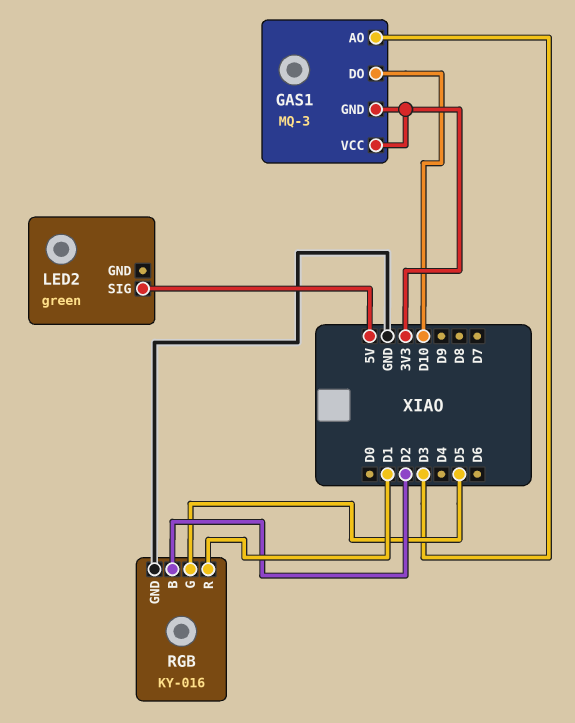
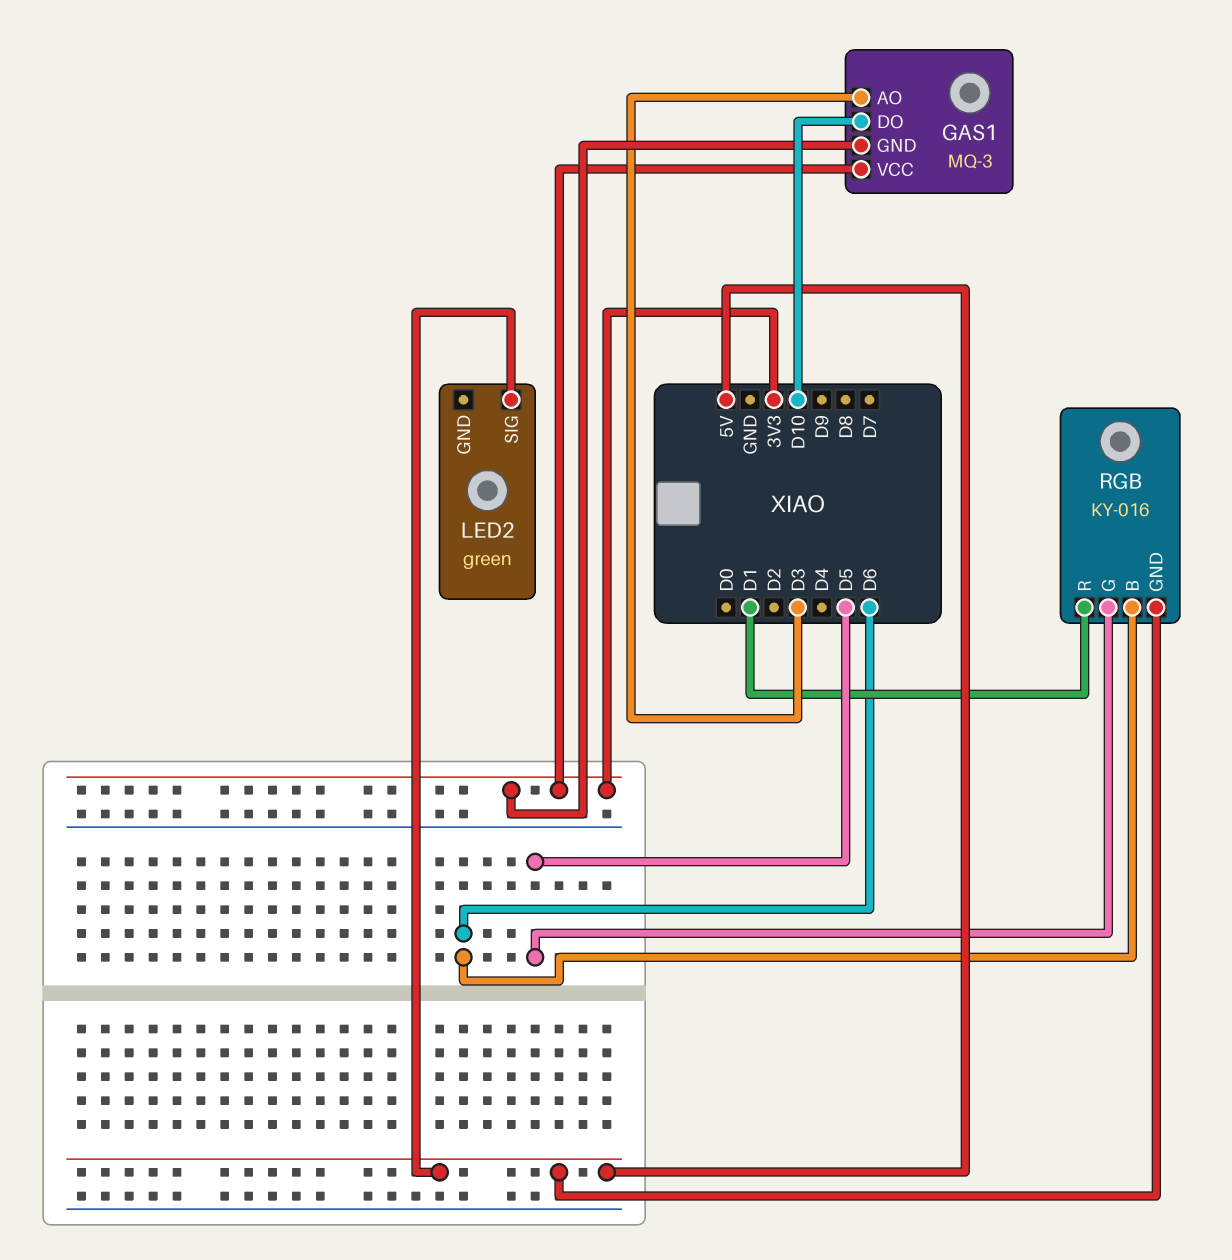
RGB pin B: D2 -> D6
RGB pin GND: GND -> 5V

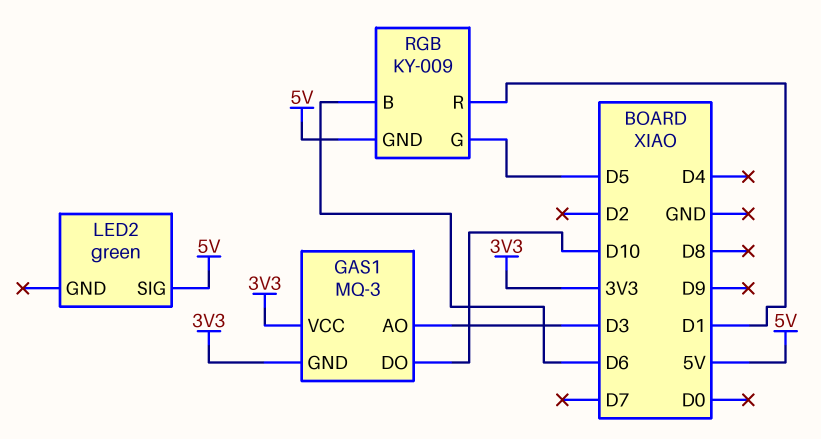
RGB: KY-016 -> KY-009

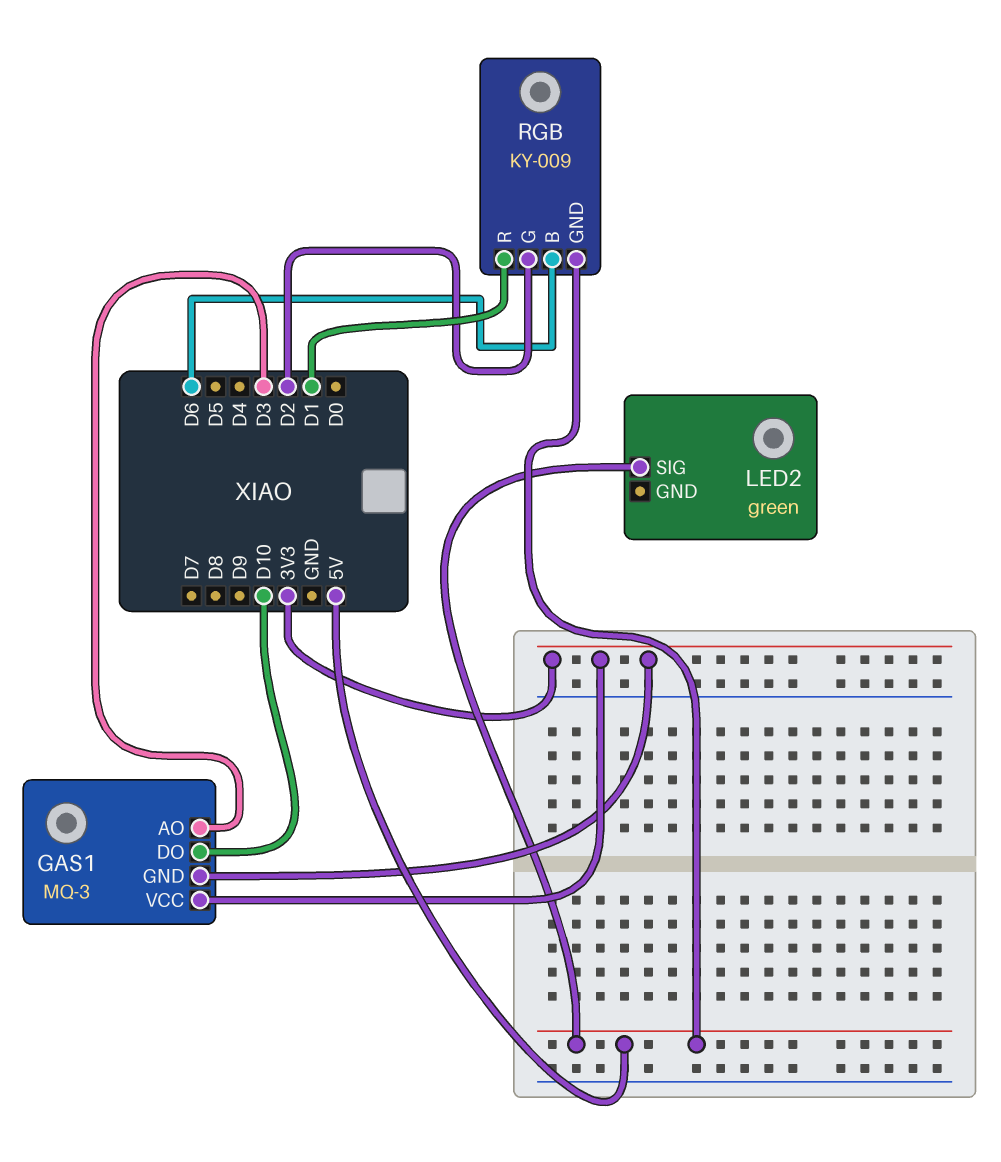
RGB pin G: D5 -> D2

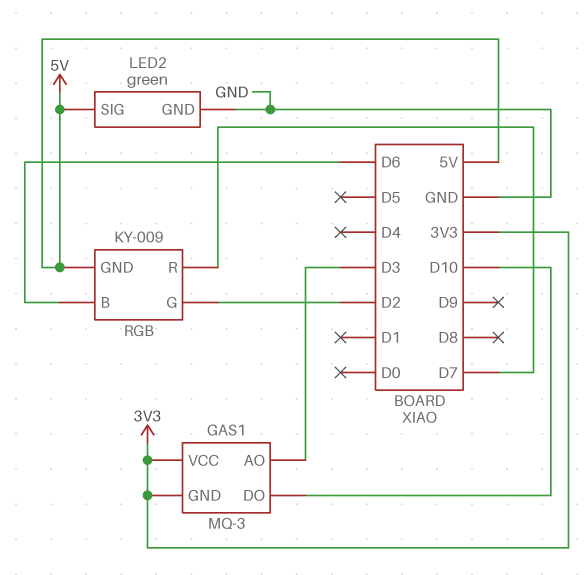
LED2 pin GND: none -> GND
RGB pin R: D1 -> D7

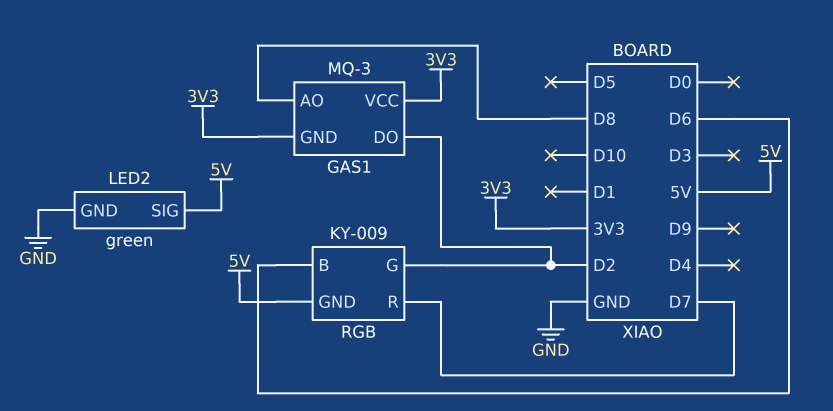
GAS1 pin AO: D3 -> D8
GAS1 pin DO: D10 -> D2

